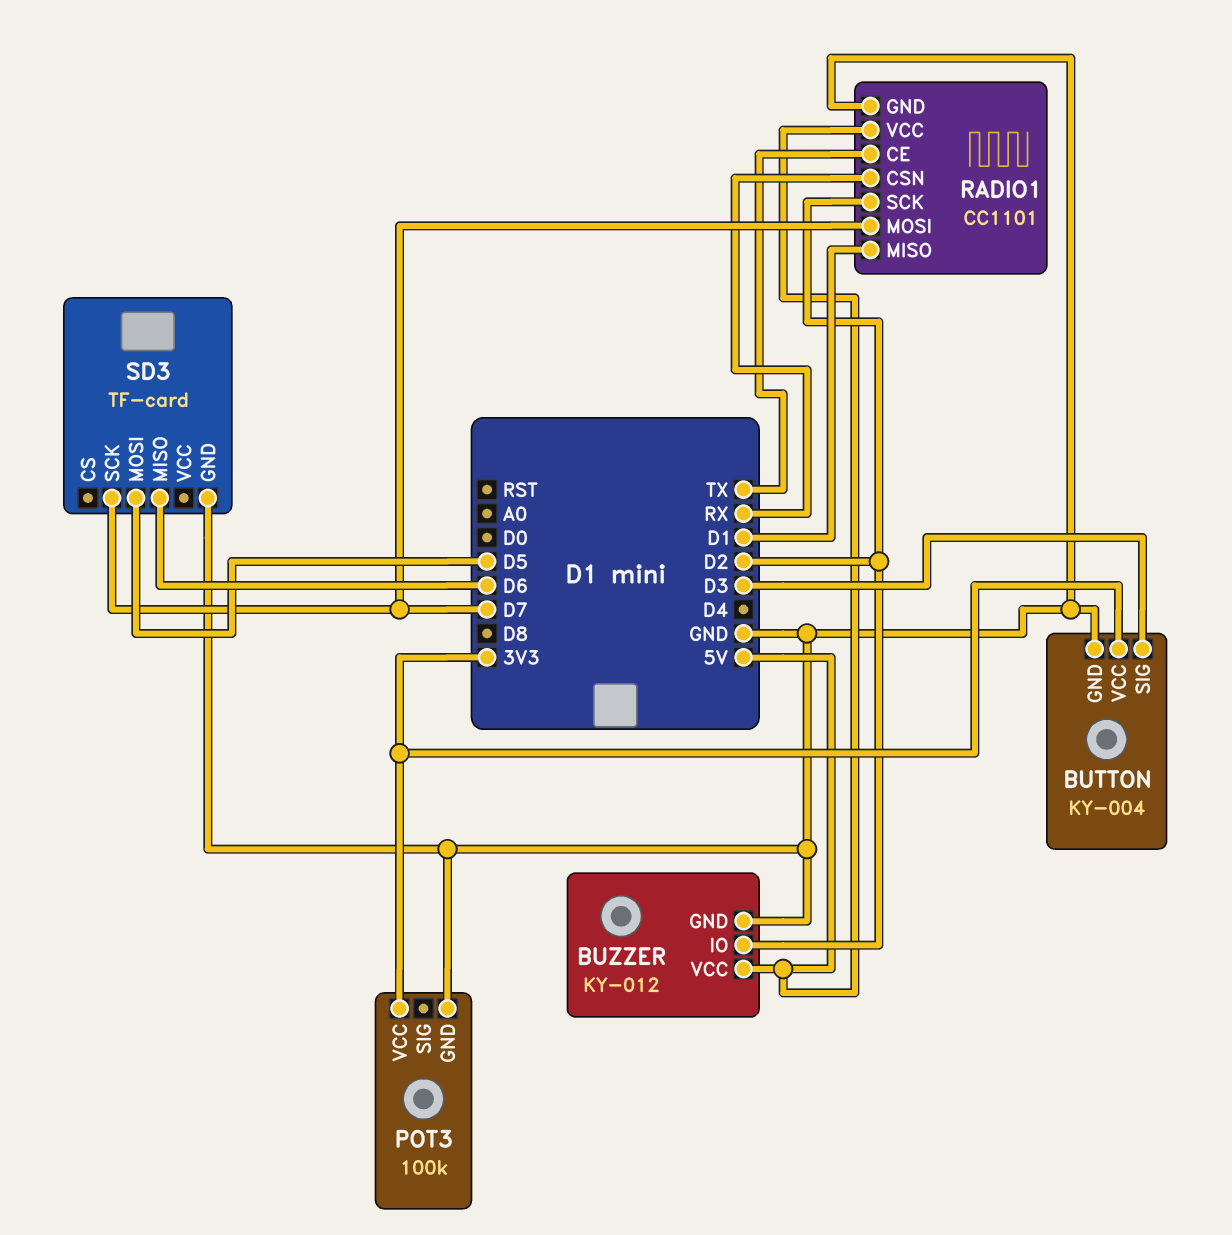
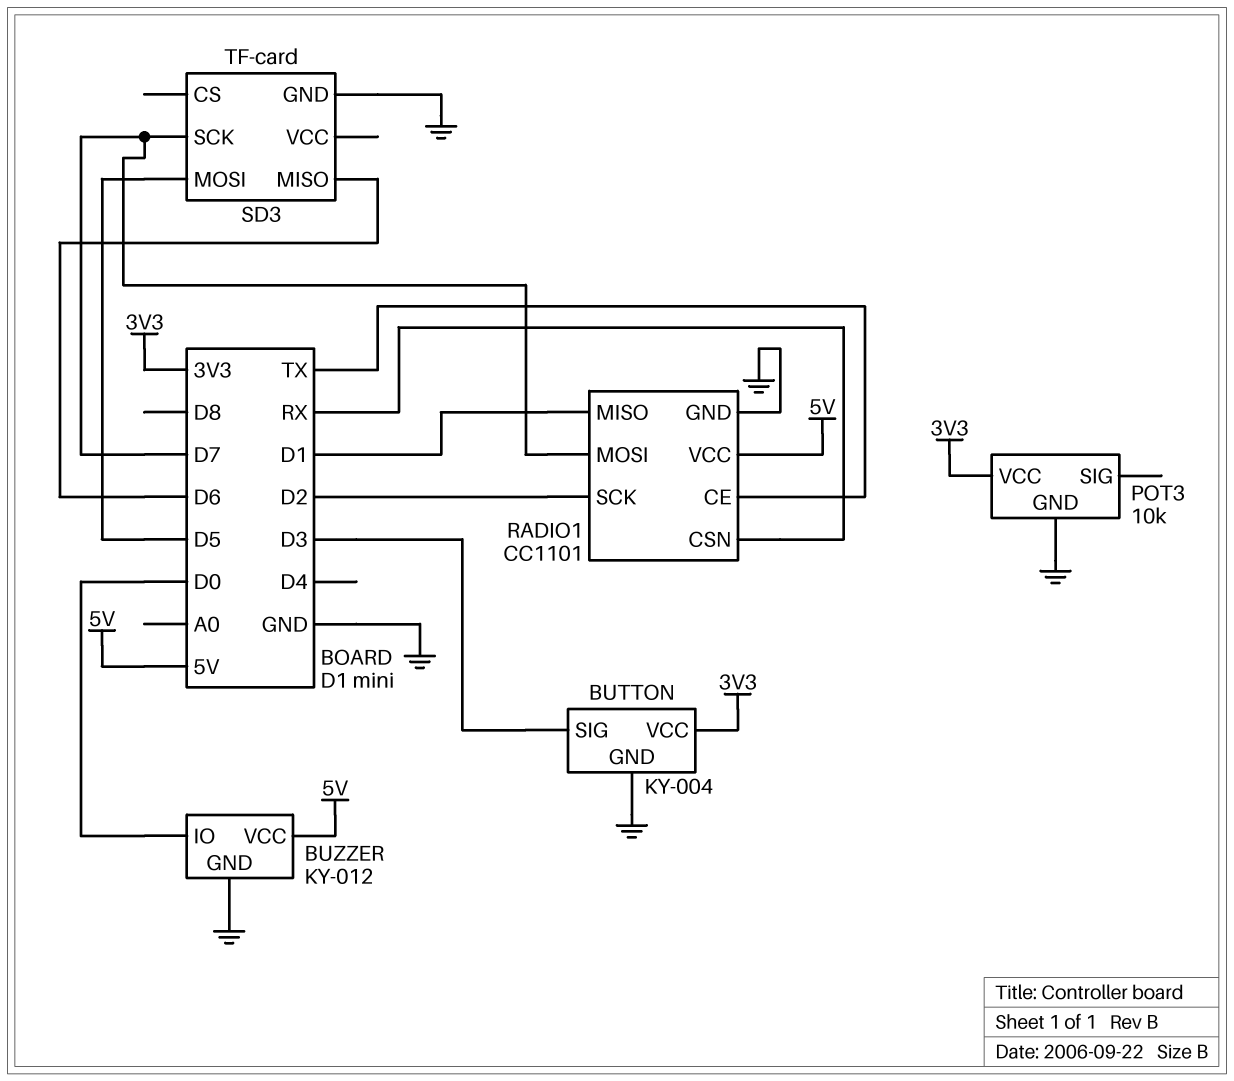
BUZZER pin IO: D2 -> D0
POT3: 100k -> 10k

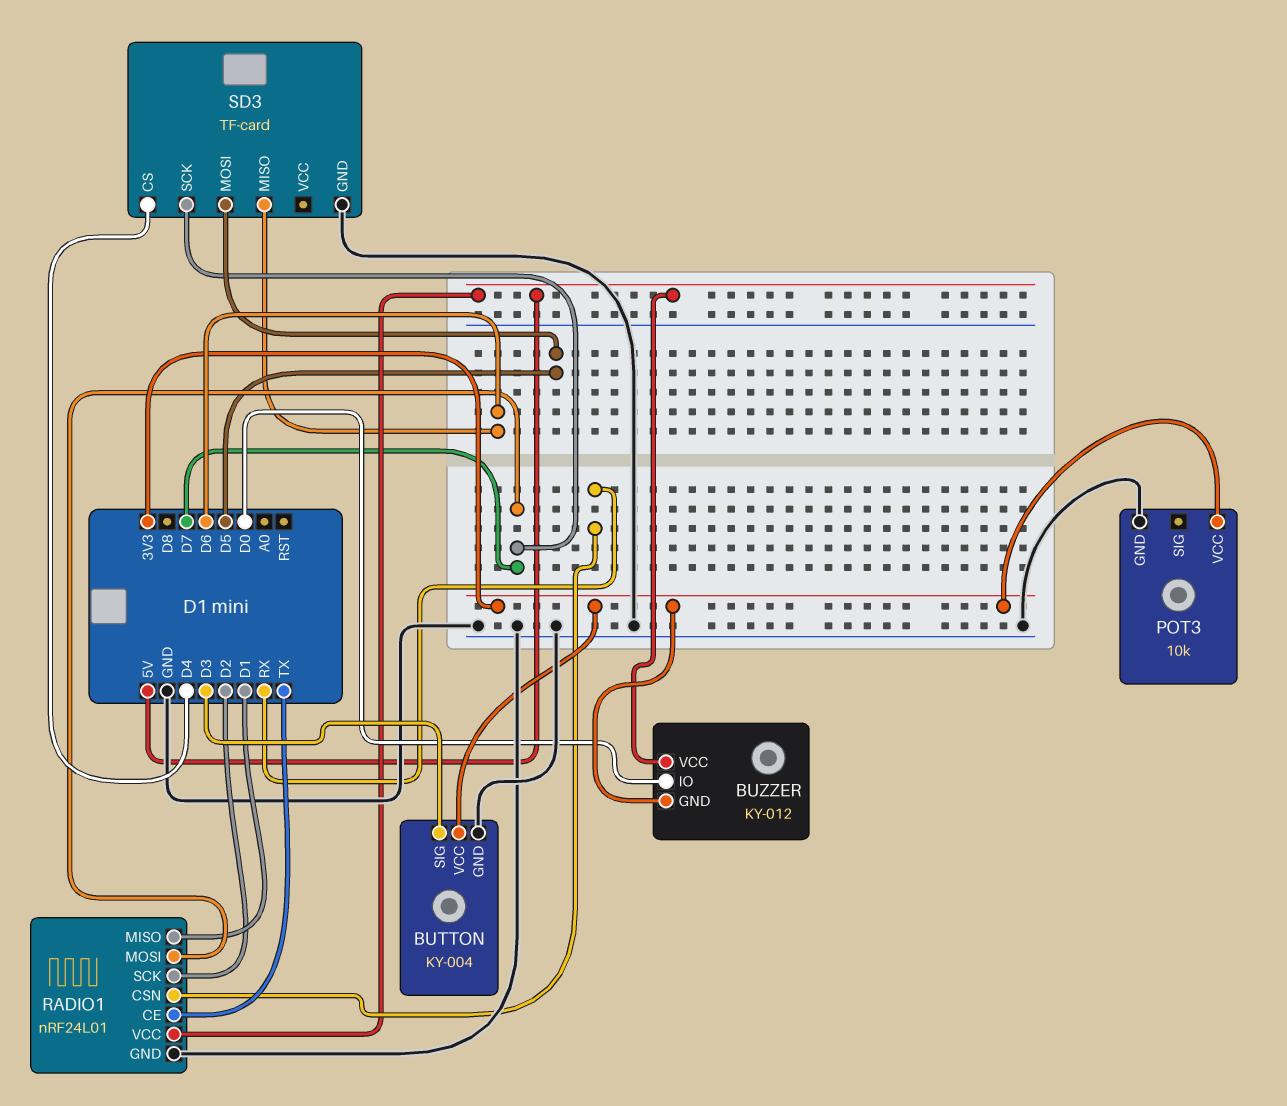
BUZZER pin GND: GND -> 3V3
RADIO1: CC1101 -> nRF24L01
SD3 pin CS: none -> D4

